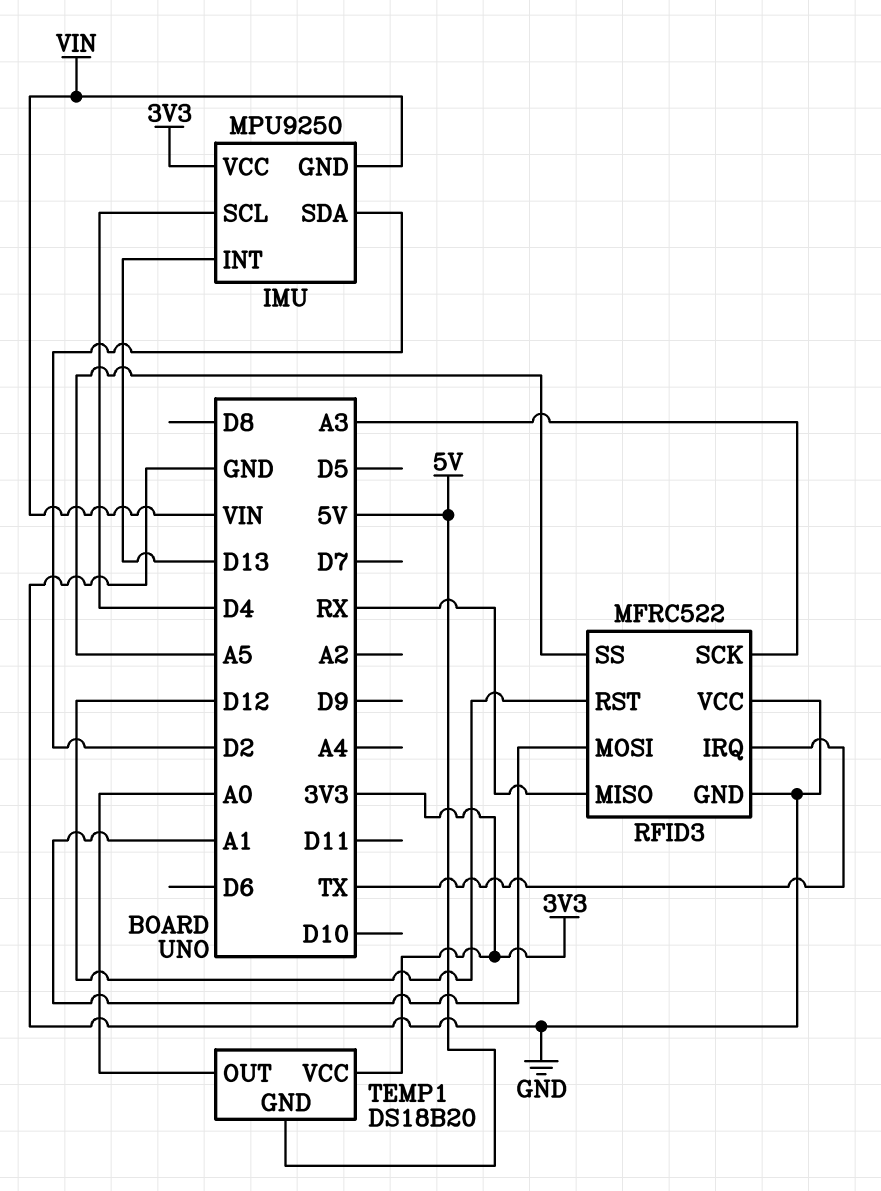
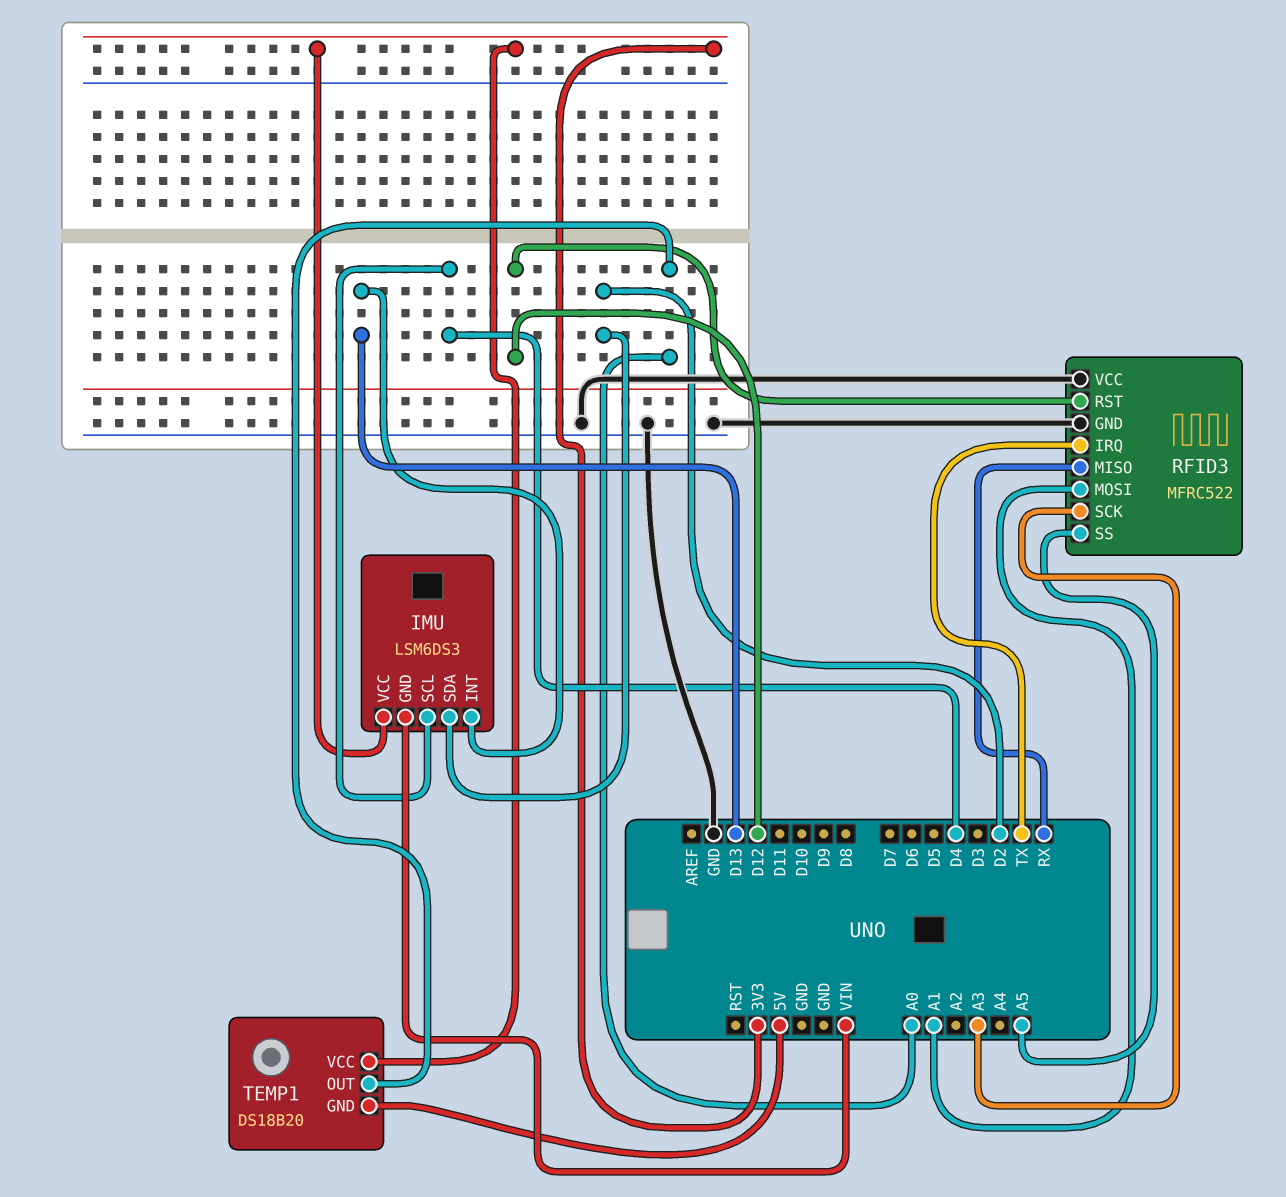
IMU: MPU9250 -> LSM6DS3

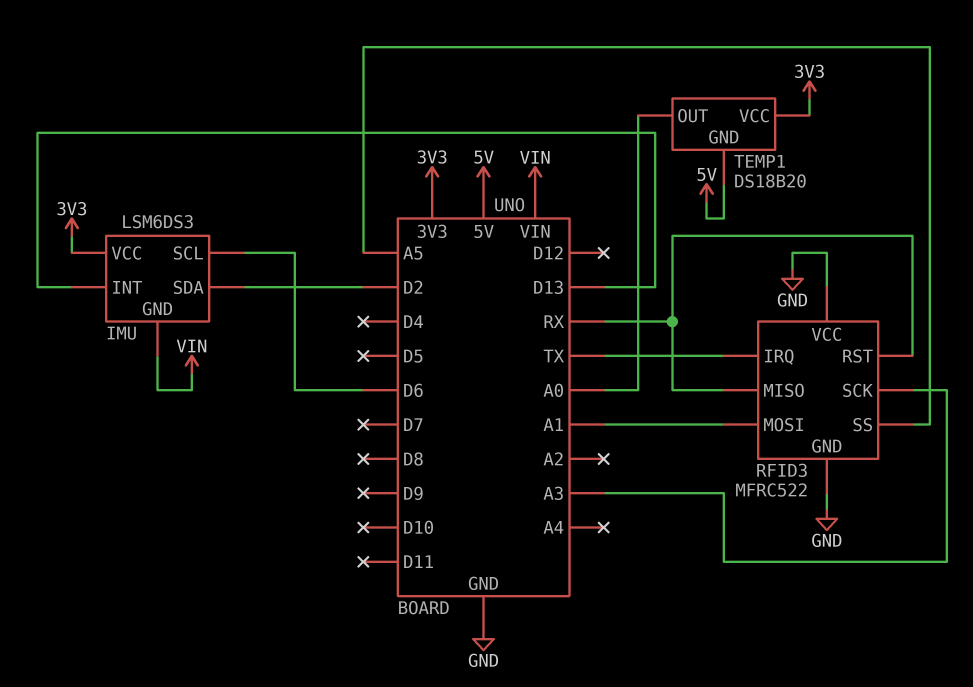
IMU pin SCL: D4 -> D6
RFID3 pin RST: D12 -> RX

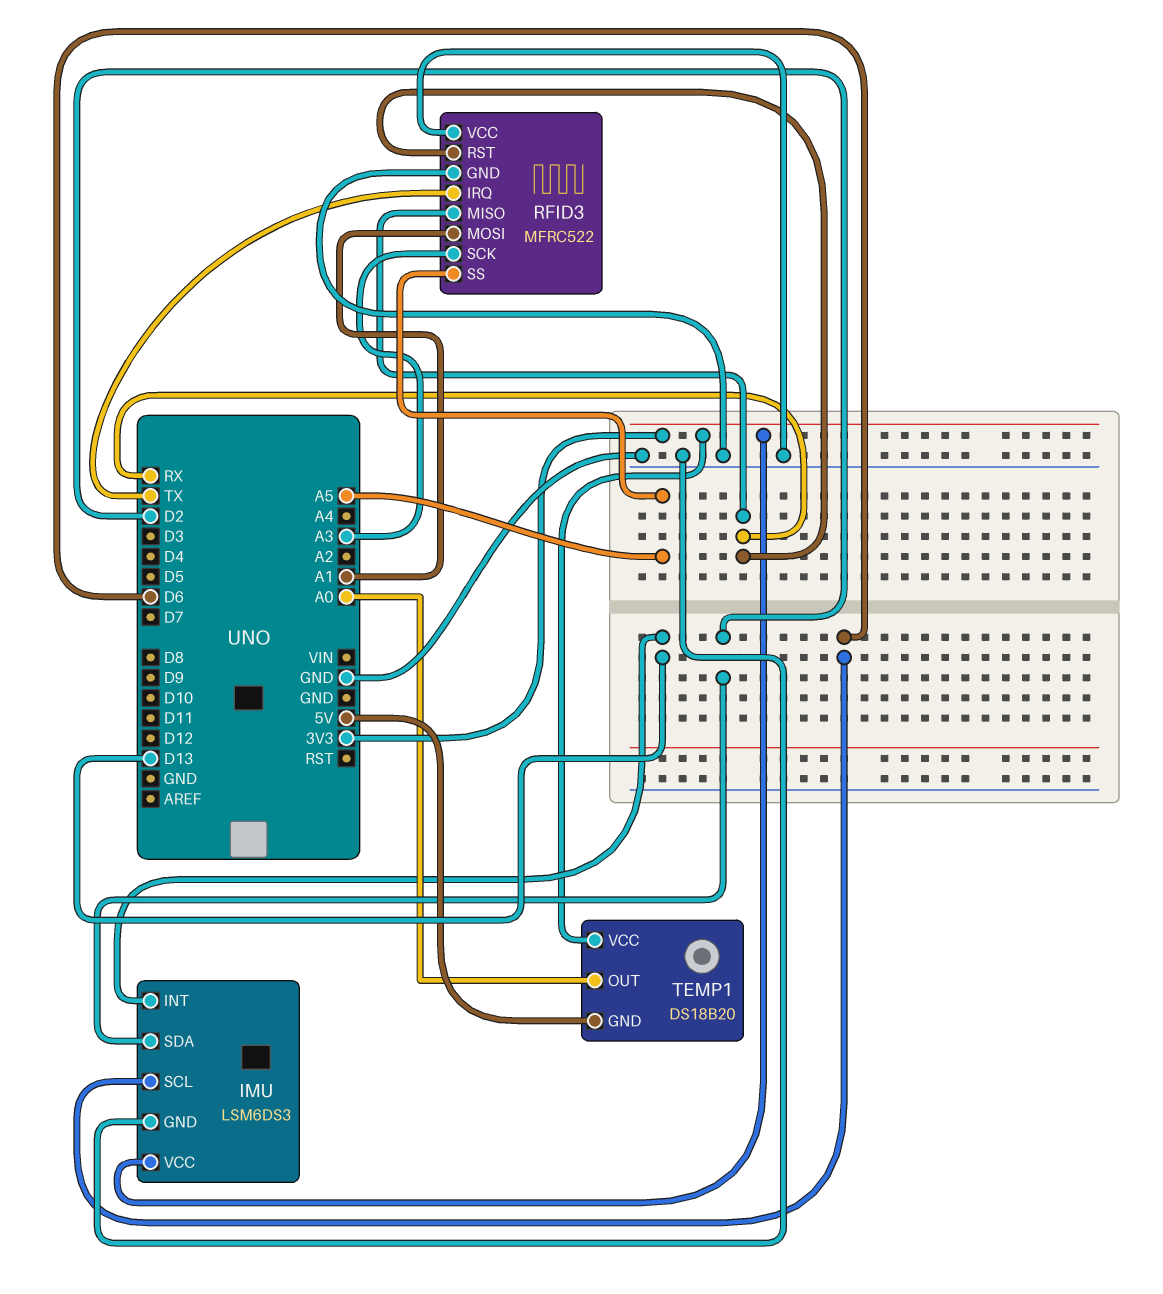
IMU pin GND: VIN -> GND

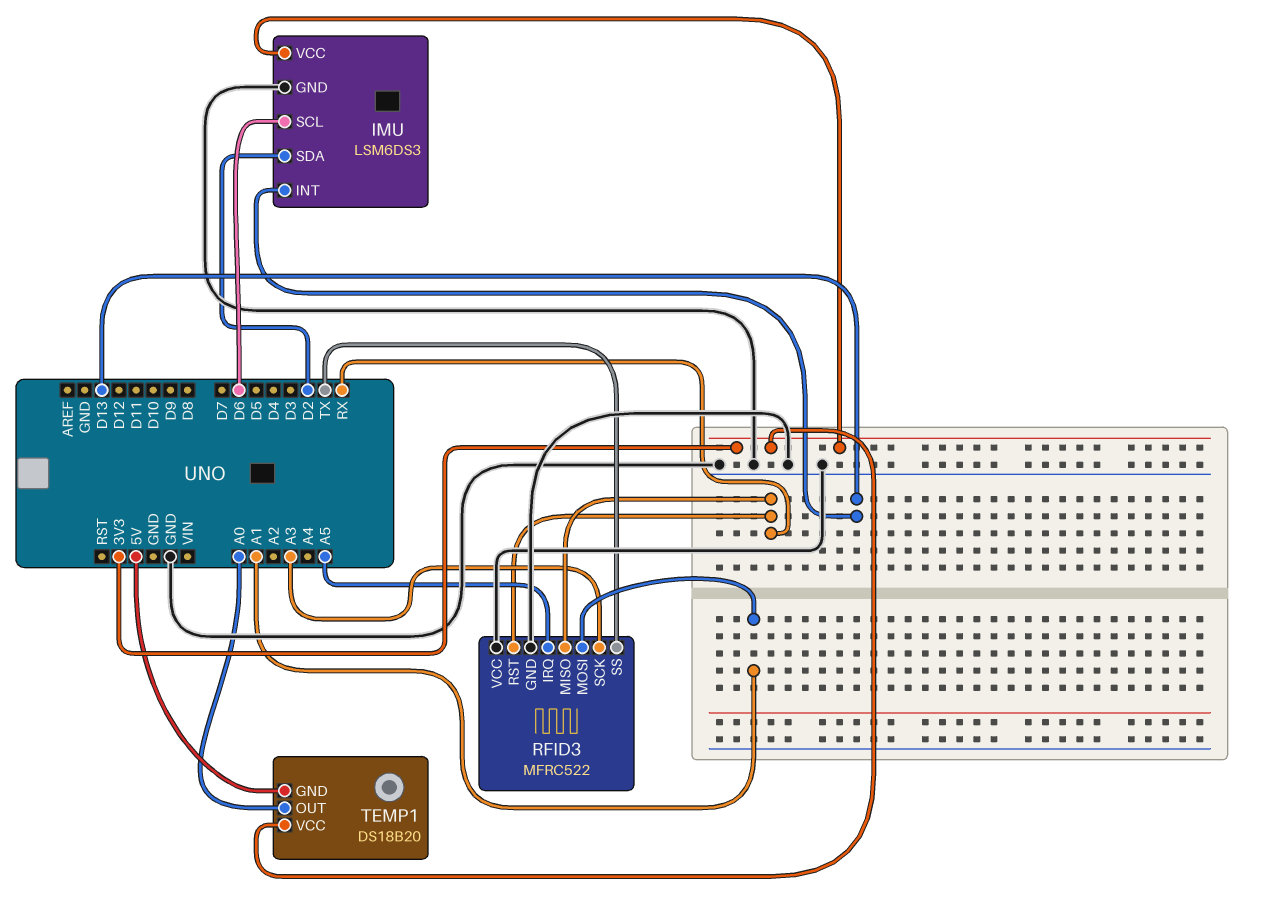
RFID3 pin IRQ: TX -> A5
RFID3 pin SS: A5 -> TX

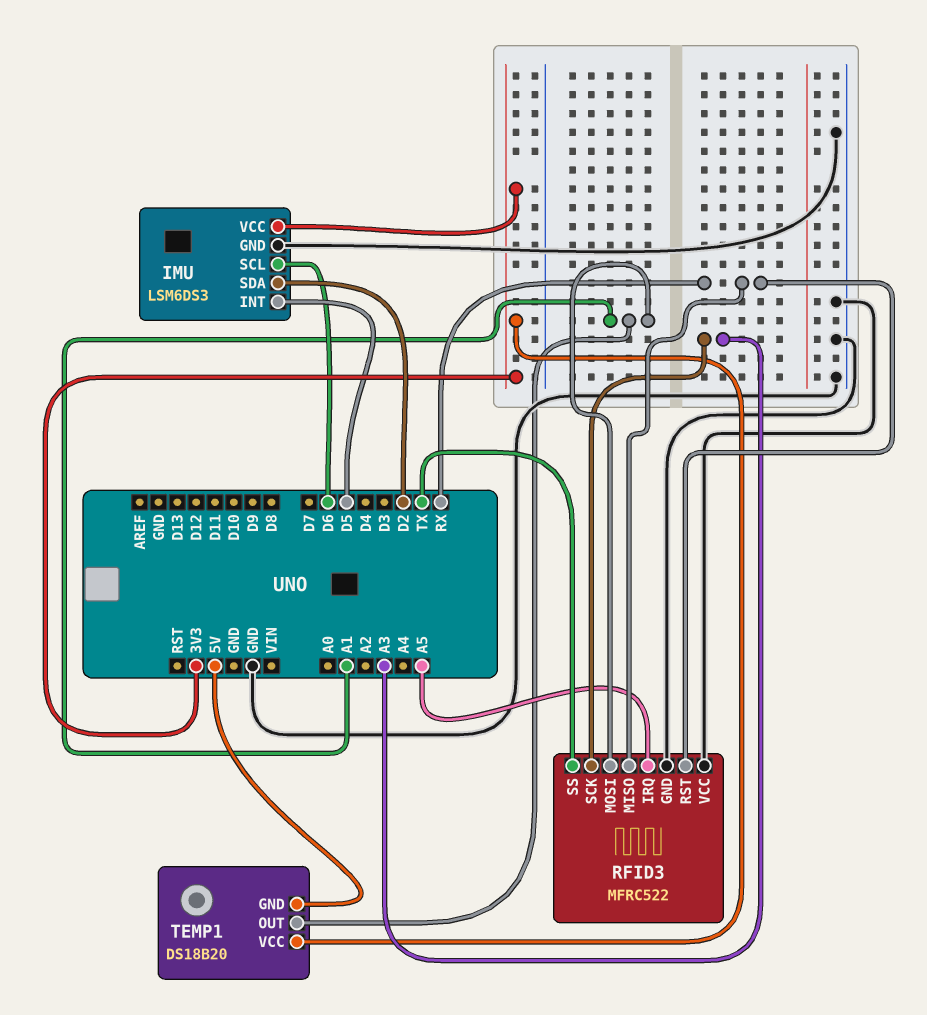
IMU pin INT: D13 -> D5
TEMP1 pin OUT: A0 -> A1

